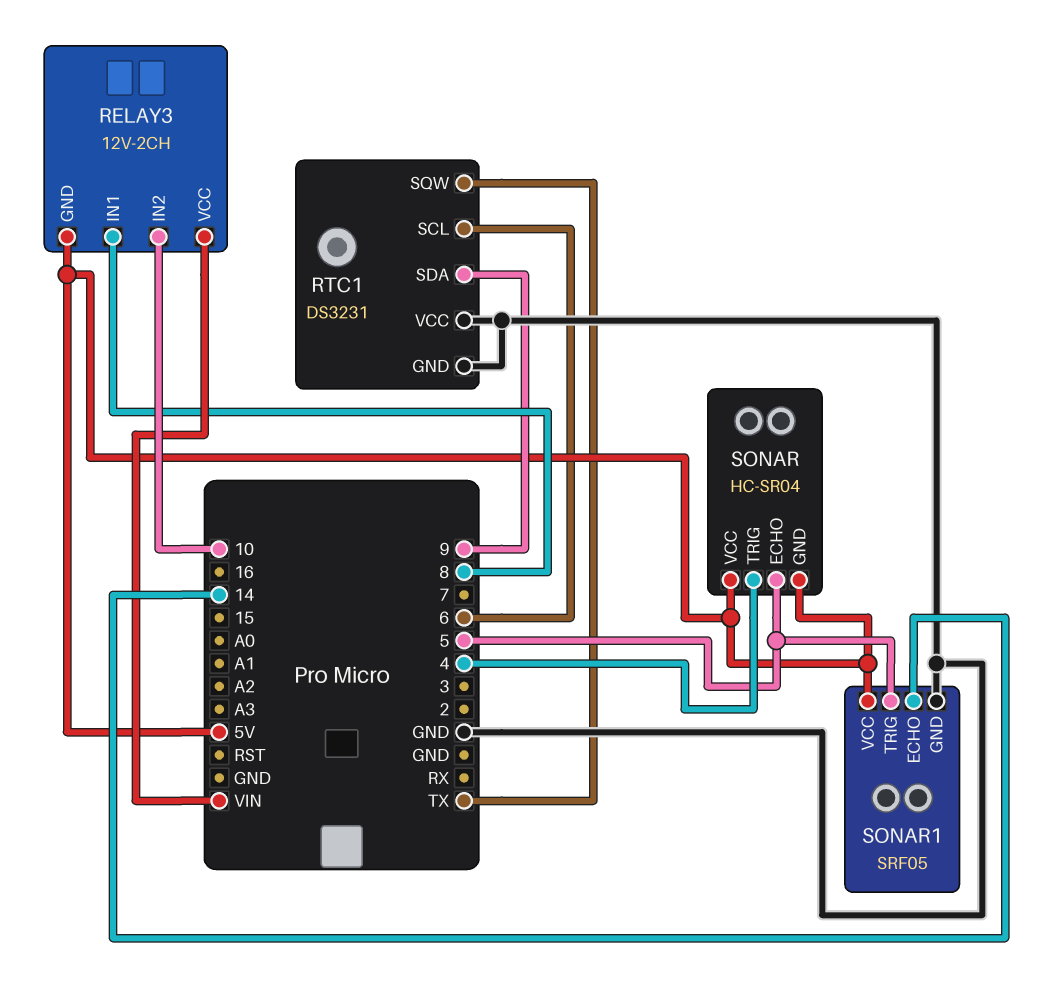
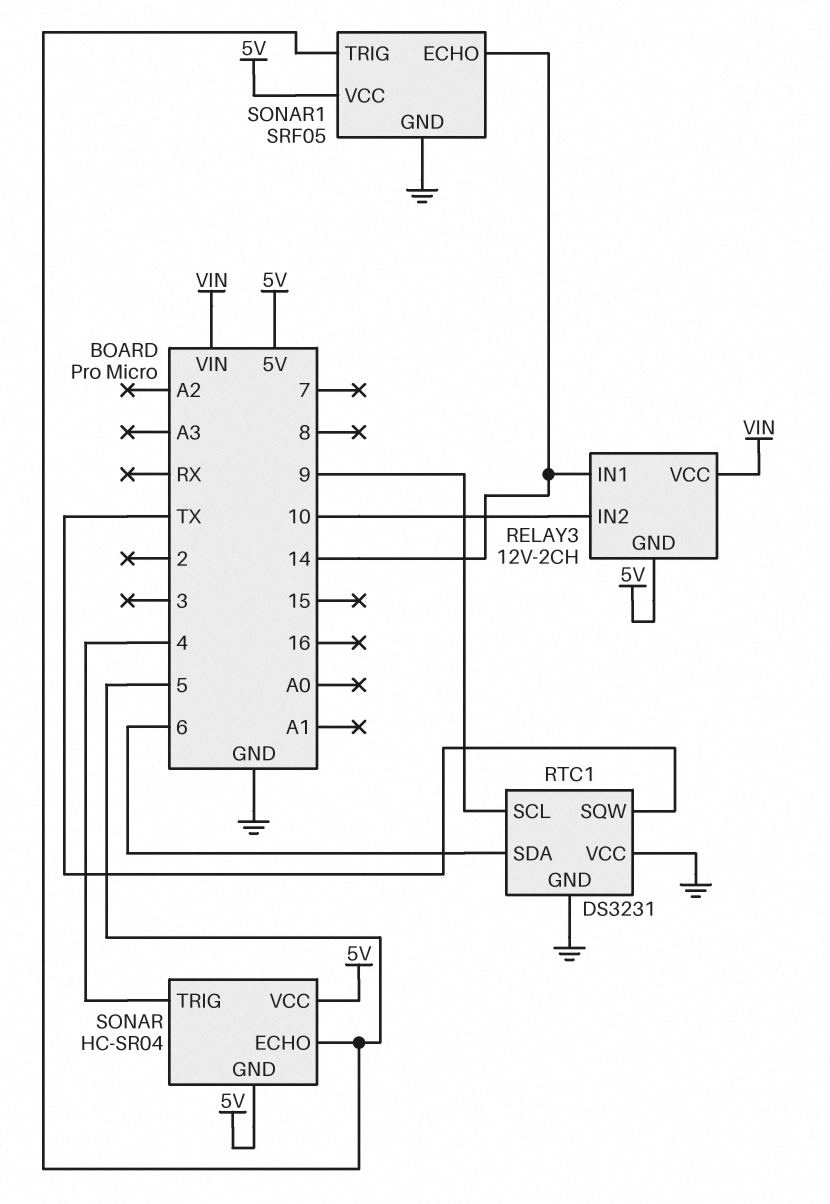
RELAY3 pin IN1: 8 -> 14
RTC1 pin SCL: 6 -> 9
RTC1 pin SDA: 9 -> 6

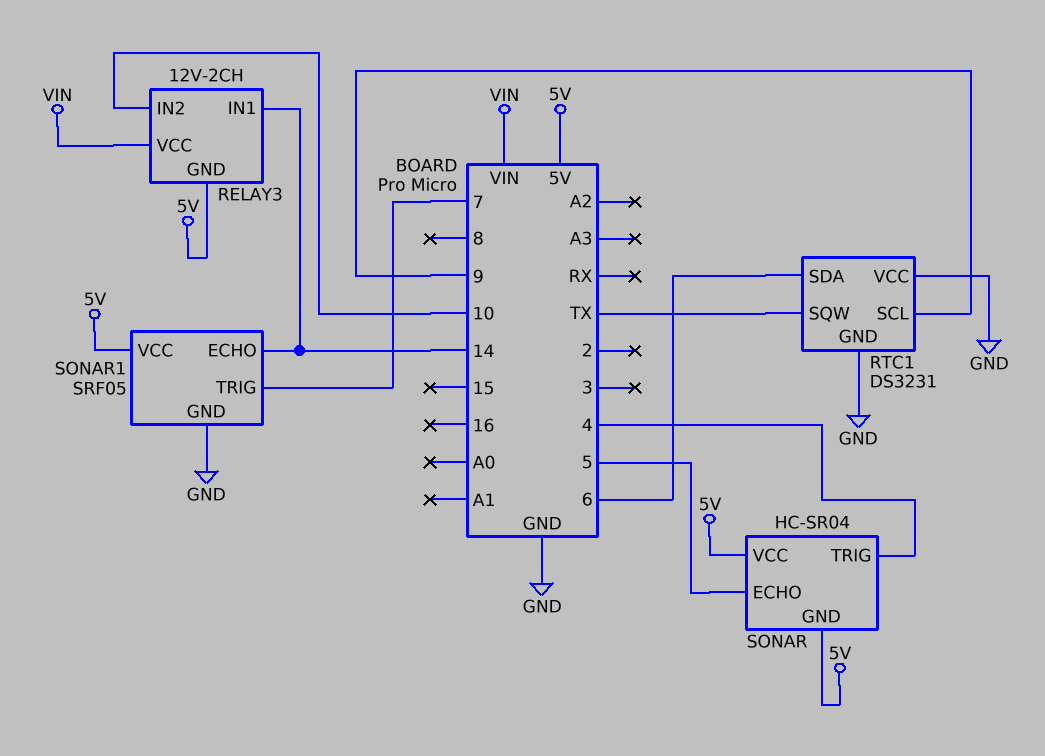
SONAR1 pin TRIG: 5 -> 7

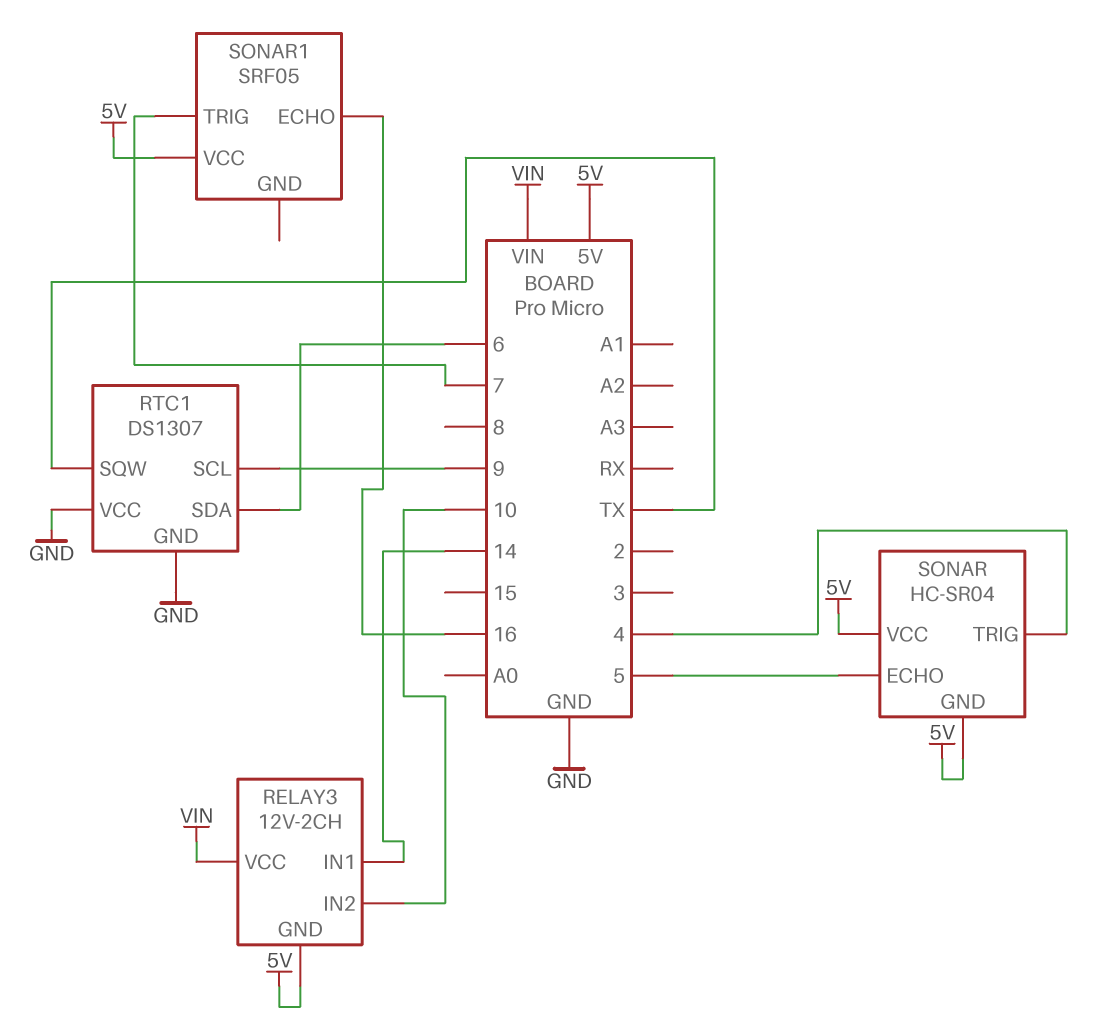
RTC1: DS3231 -> DS1307
SONAR1 pin ECHO: 14 -> 16
SONAR1 pin GND: GND -> none

